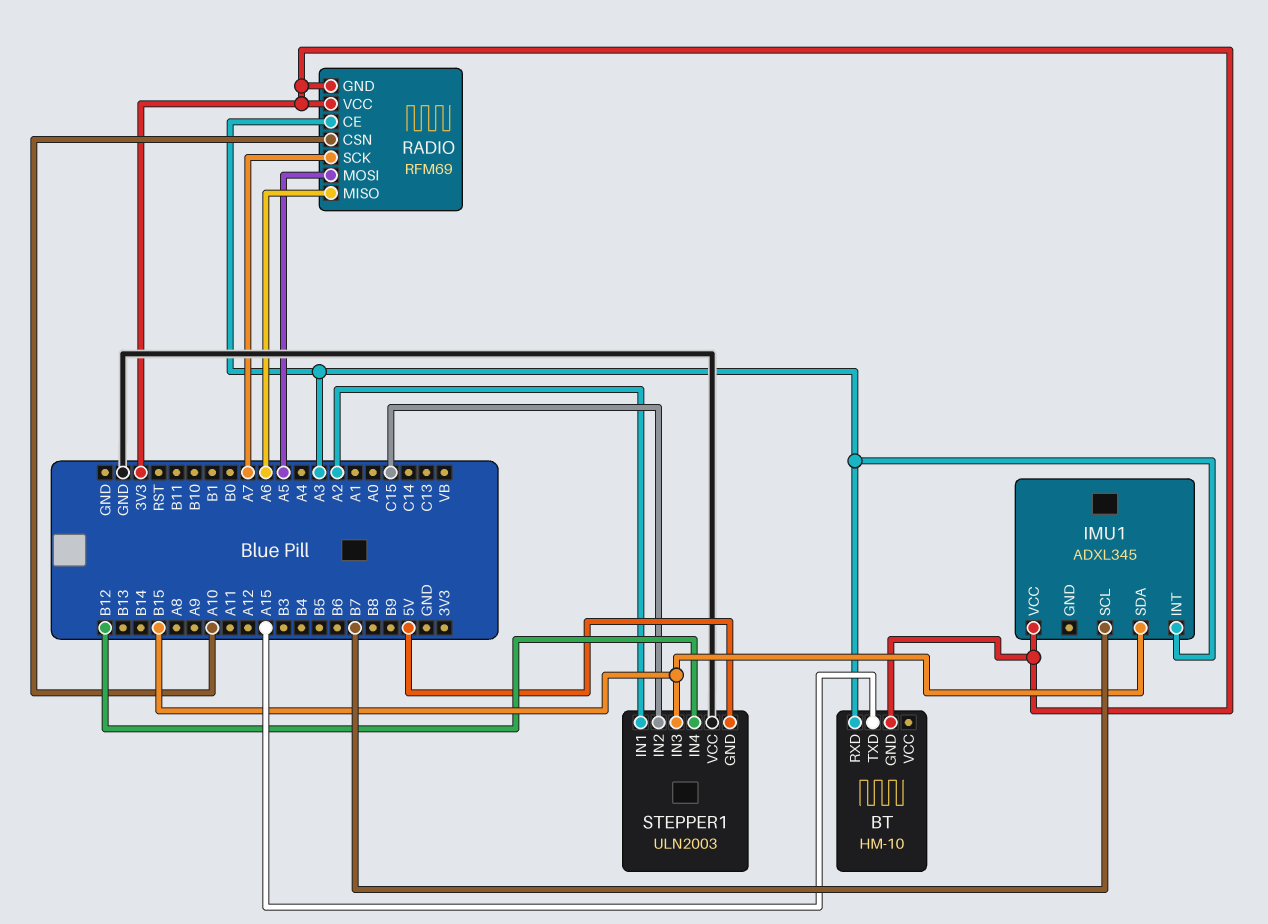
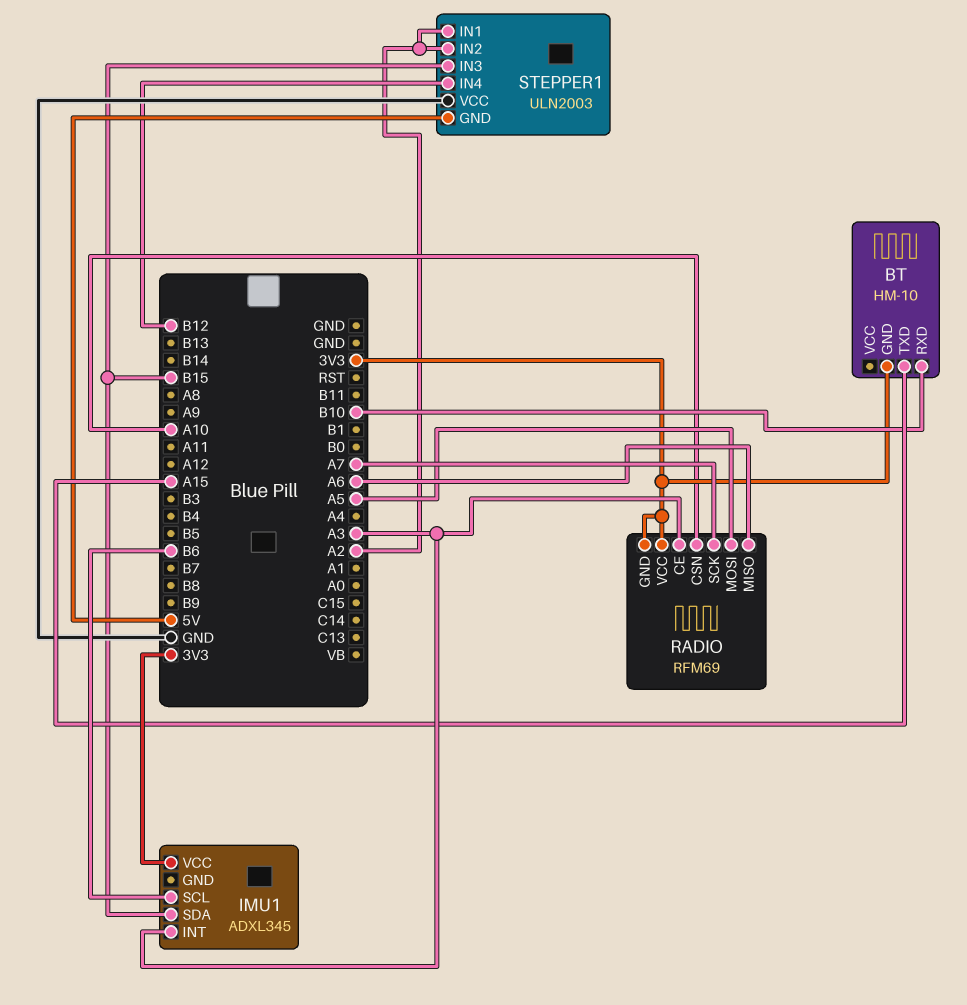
BT pin RXD: A3 -> B10
IMU1 pin SCL: B7 -> B6
STEPPER1 pin IN2: C15 -> A2

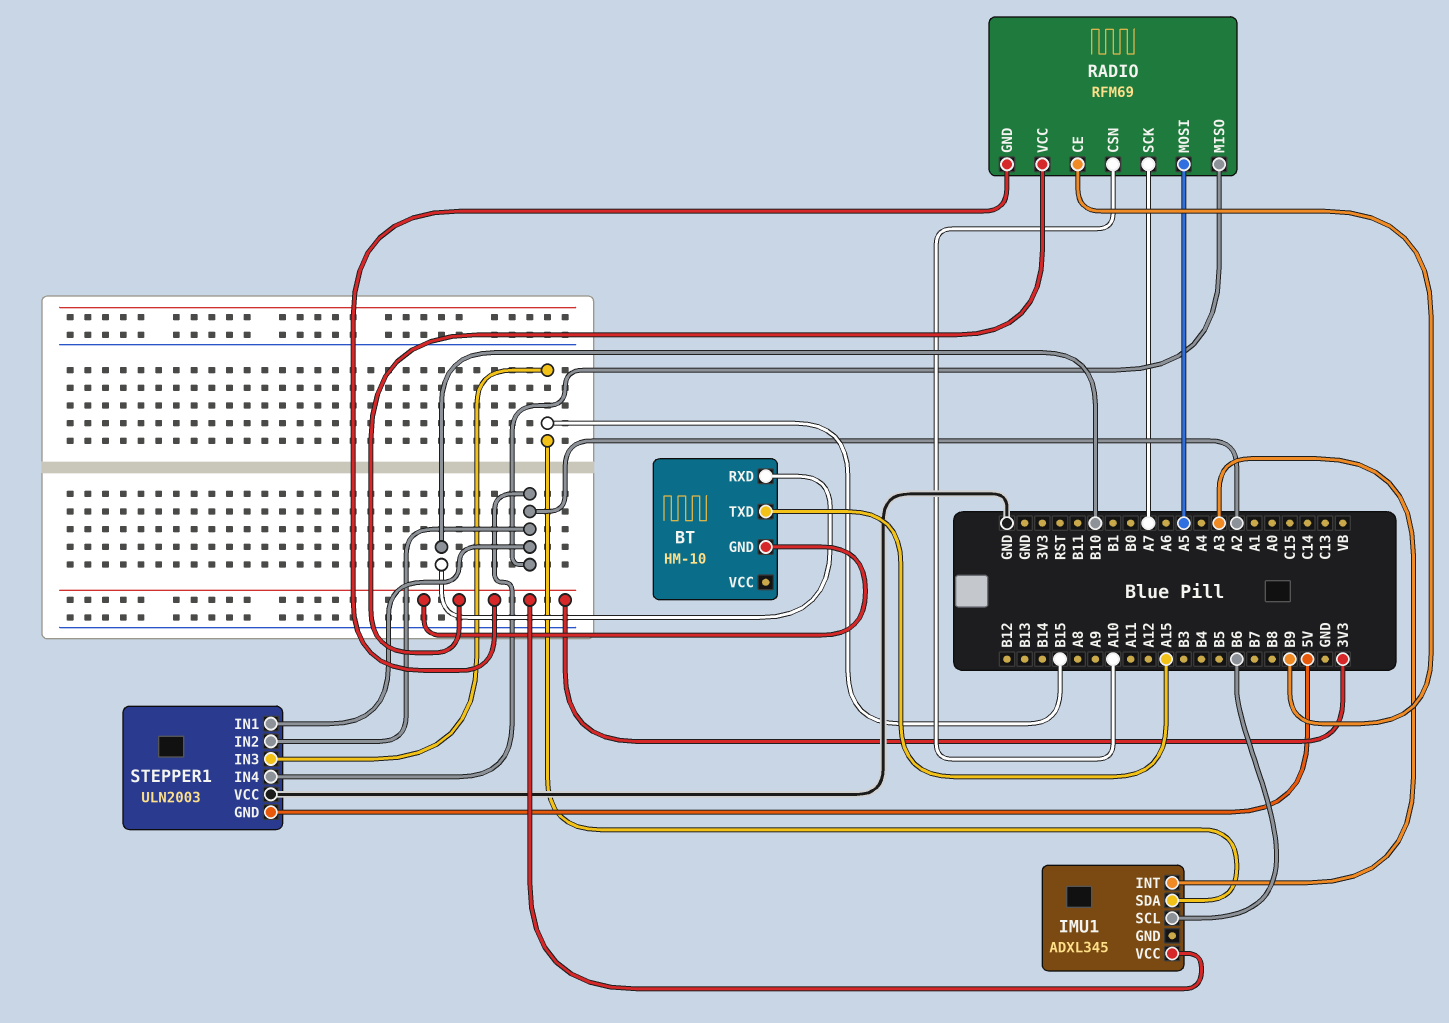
RADIO pin CE: A3 -> B9
RADIO pin MISO: A6 -> A2
STEPPER1 pin IN4: B12 -> A2

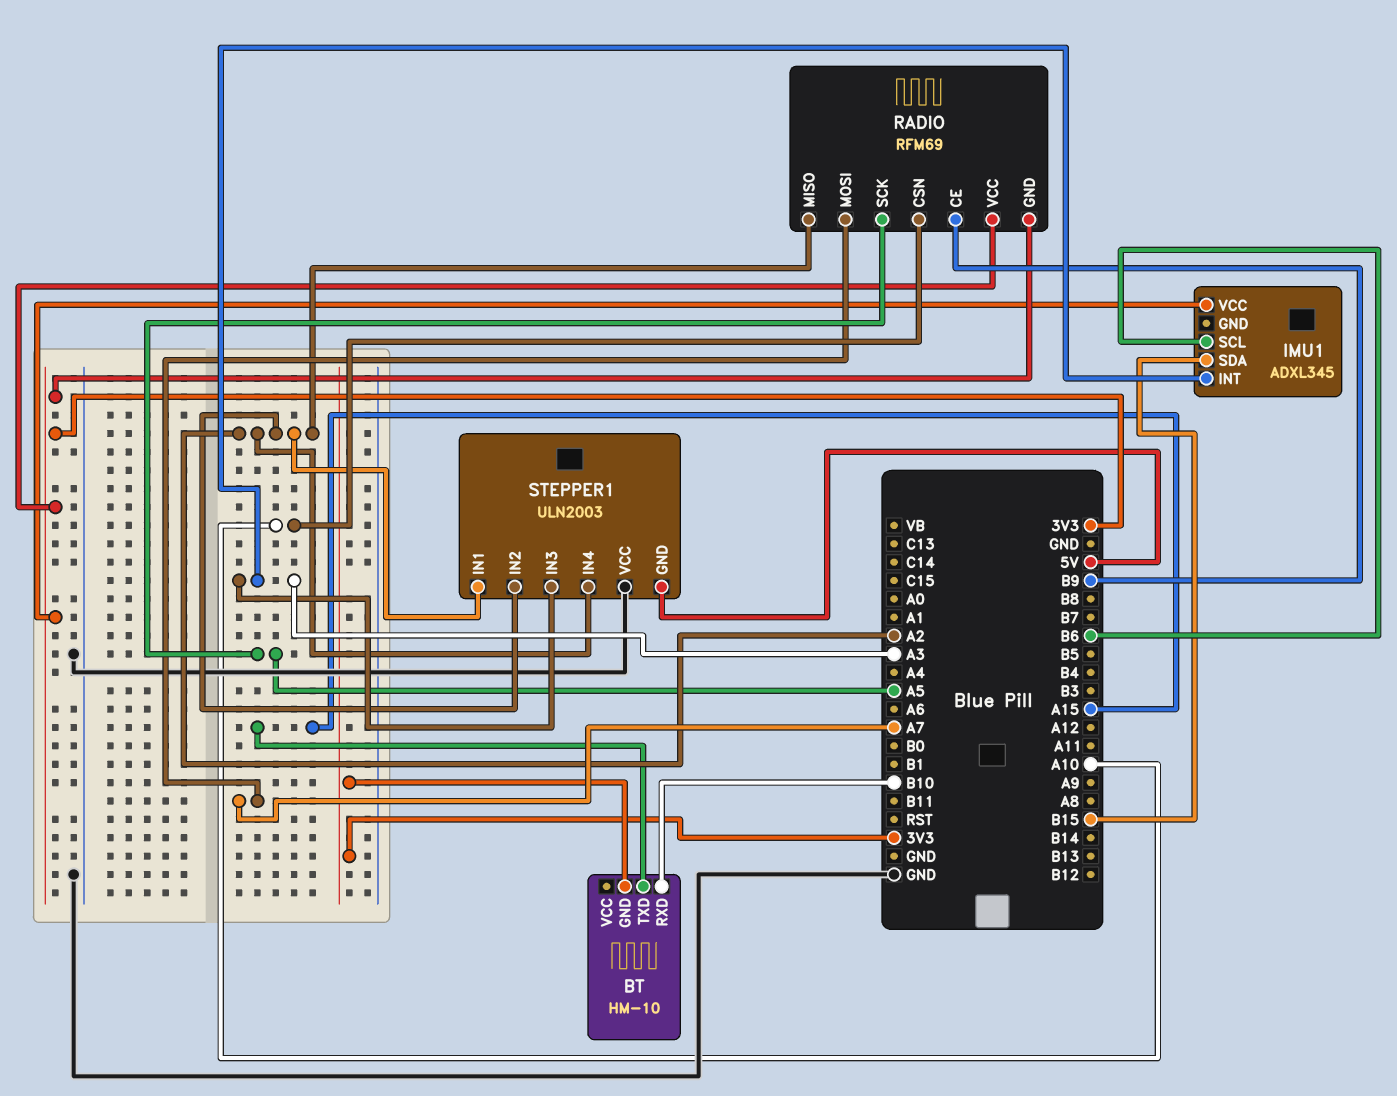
RADIO pin MOSI: A5 -> A7
RADIO pin SCK: A7 -> A5
STEPPER1 pin IN3: B15 -> A3

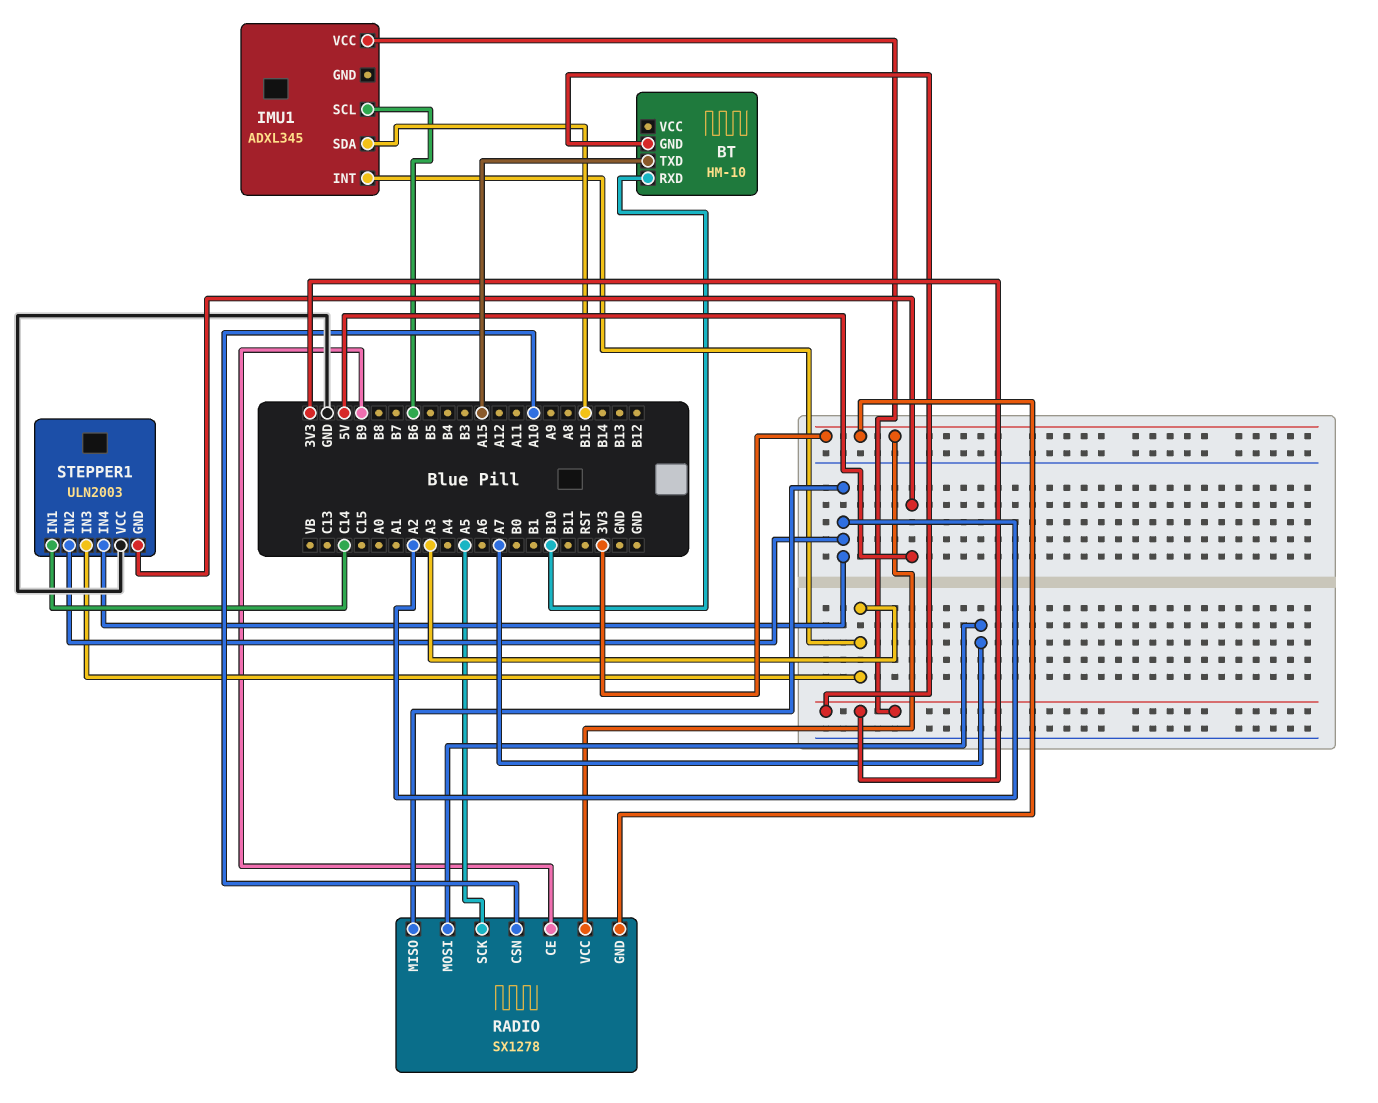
RADIO: RFM69 -> SX1278
STEPPER1 pin IN1: A2 -> C14

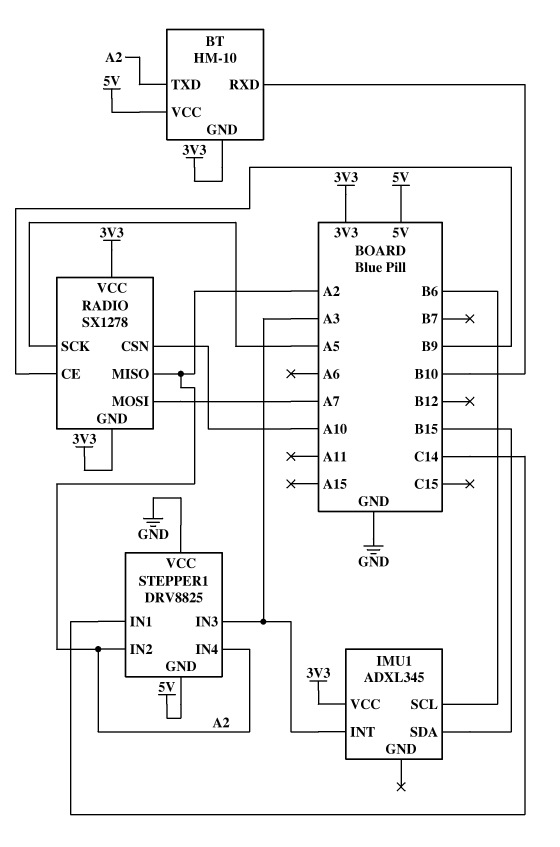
BT pin TXD: A15 -> A2
BT pin VCC: none -> 5V
STEPPER1: ULN2003 -> DRV8825

